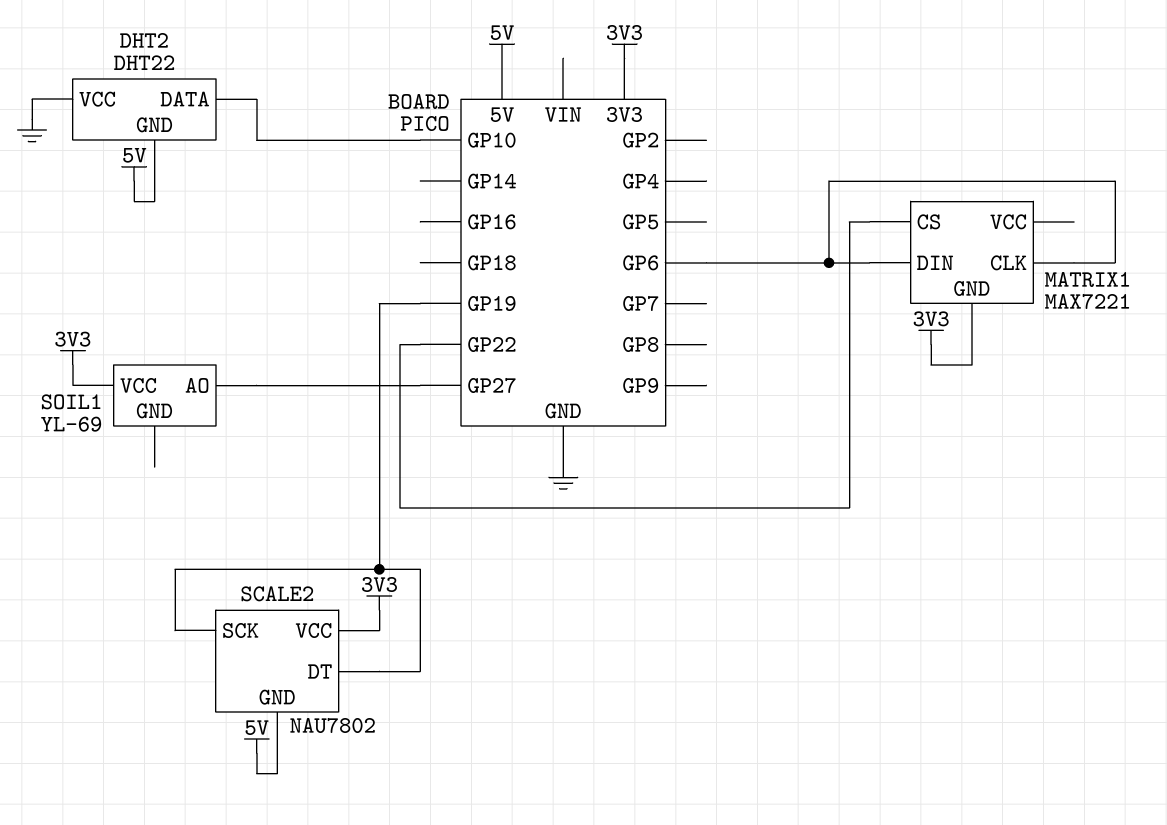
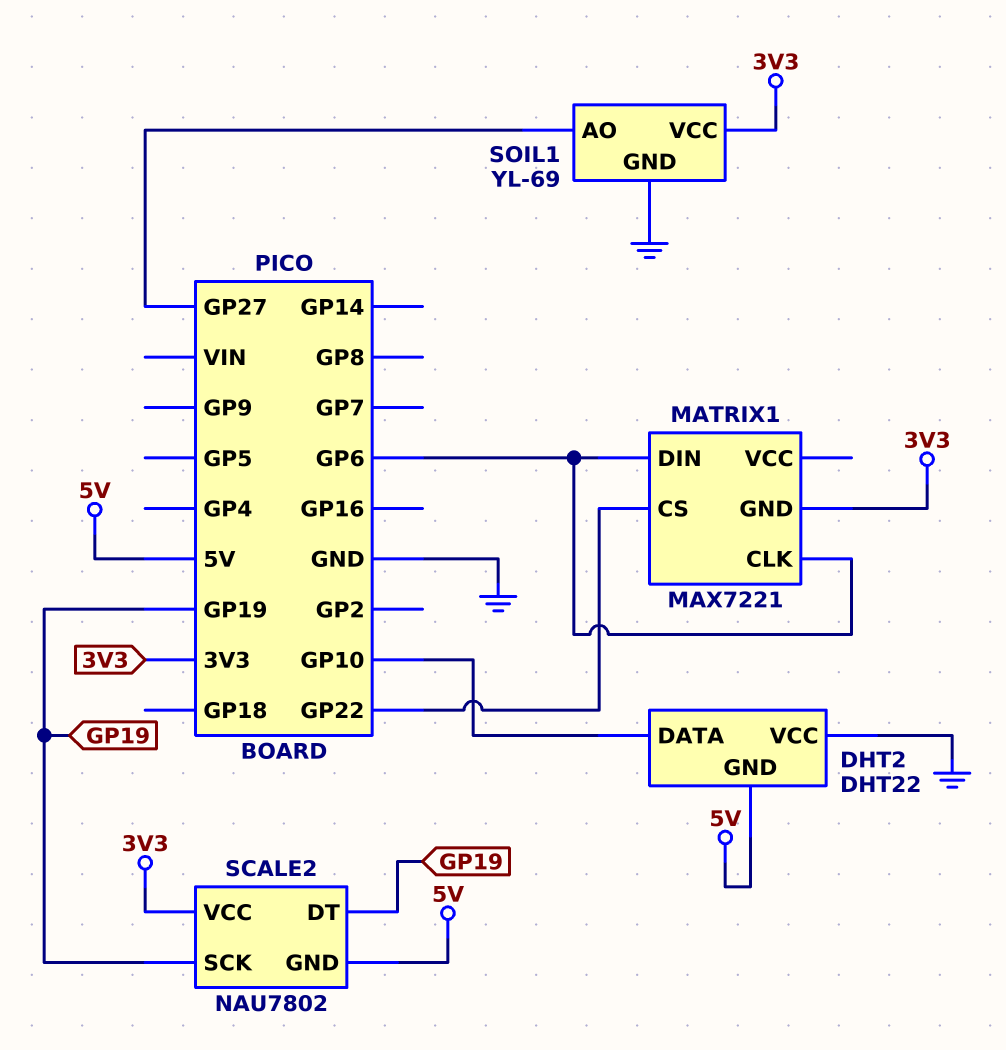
SOIL1 pin GND: none -> GND

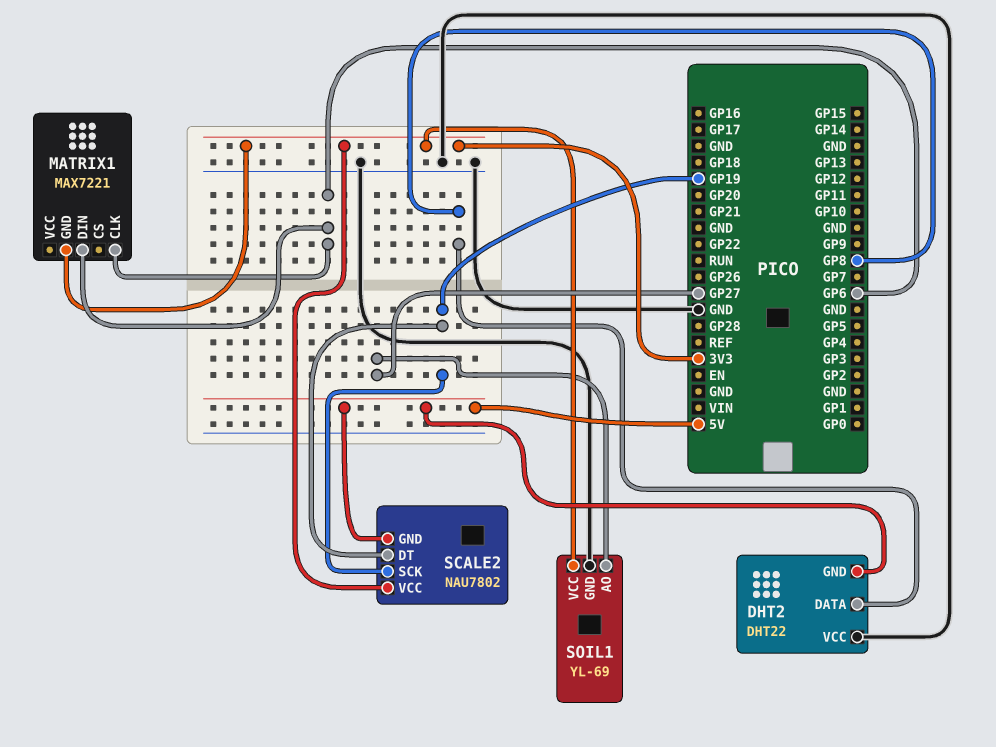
DHT2 pin DATA: GP10 -> GP8
MATRIX1 pin CS: GP22 -> none

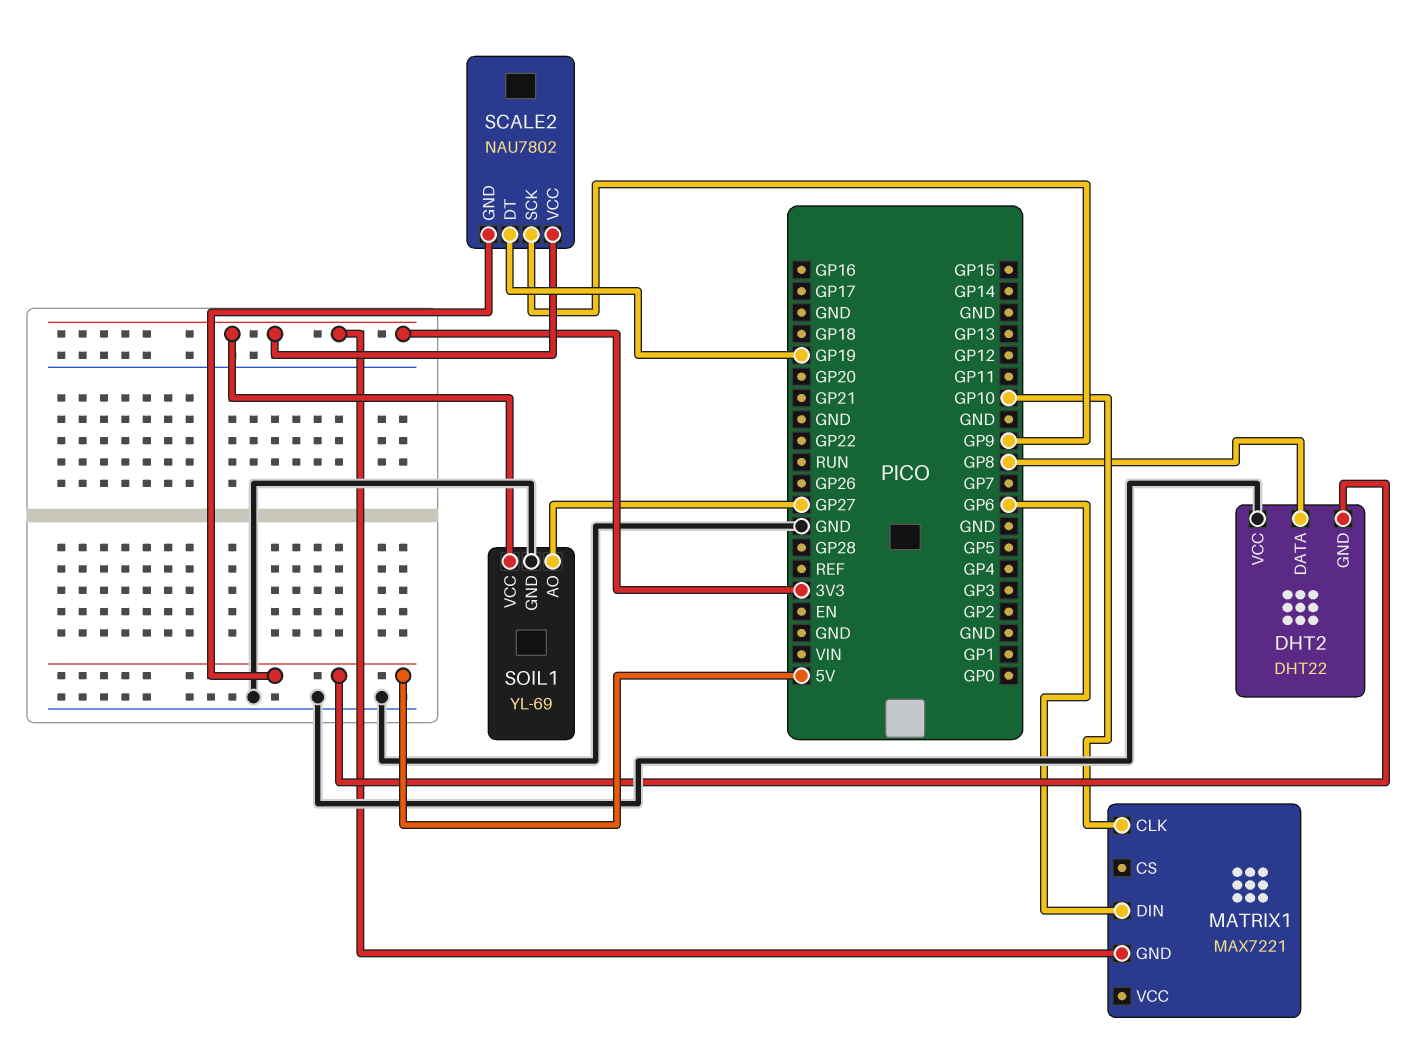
MATRIX1 pin CLK: GP6 -> GP10
SCALE2 pin SCK: GP19 -> GP9

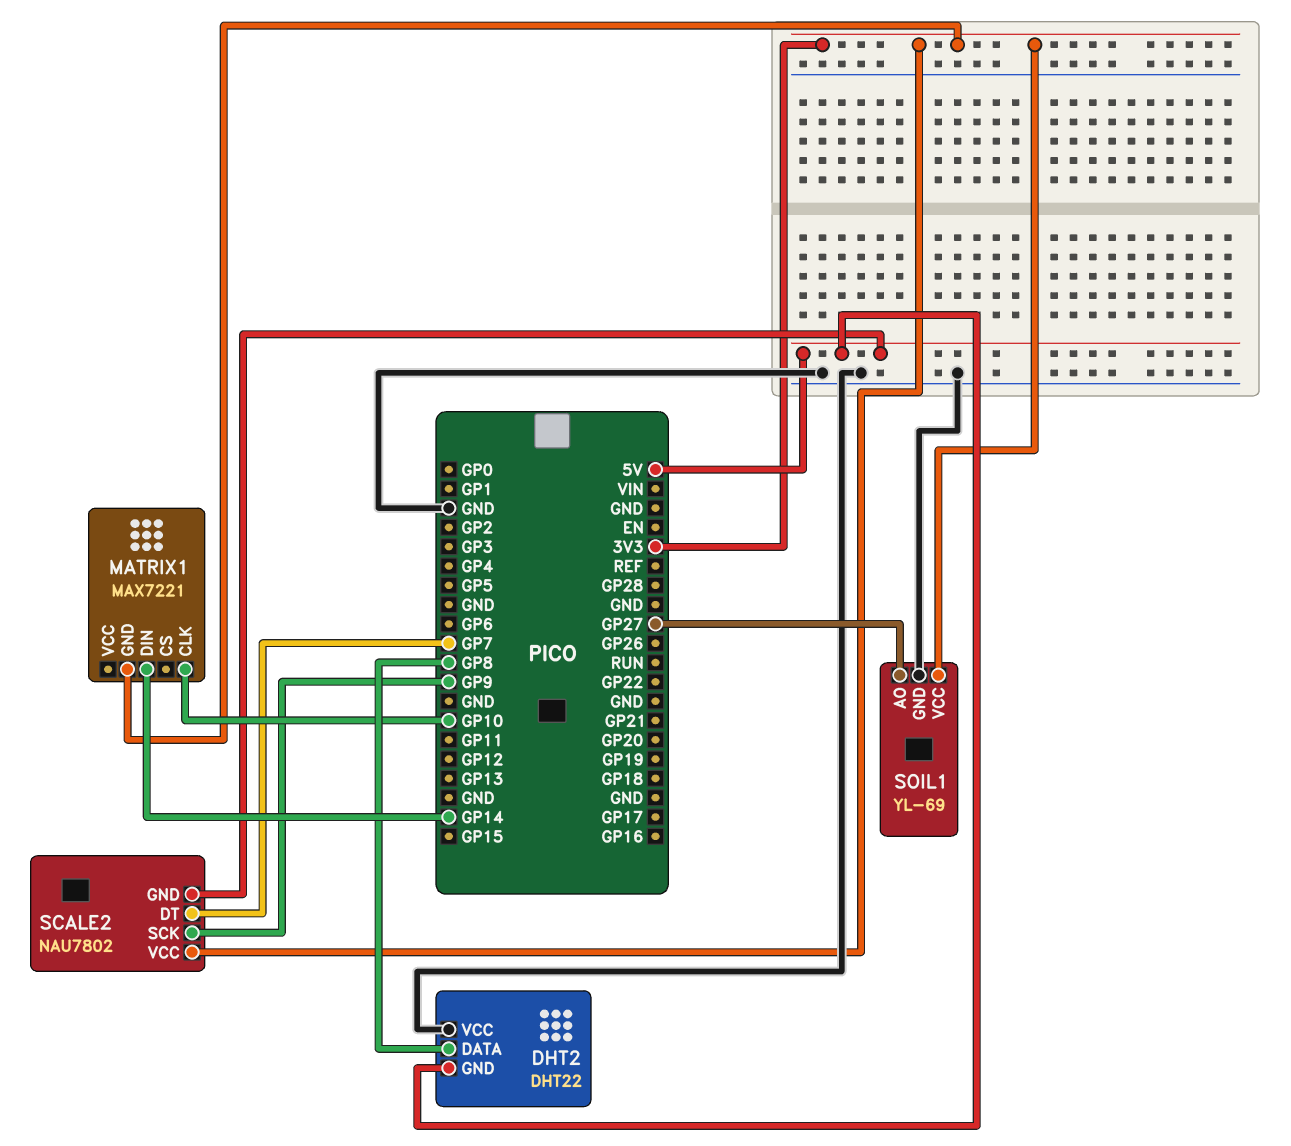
MATRIX1 pin DIN: GP6 -> GP14
SCALE2 pin DT: GP19 -> GP7

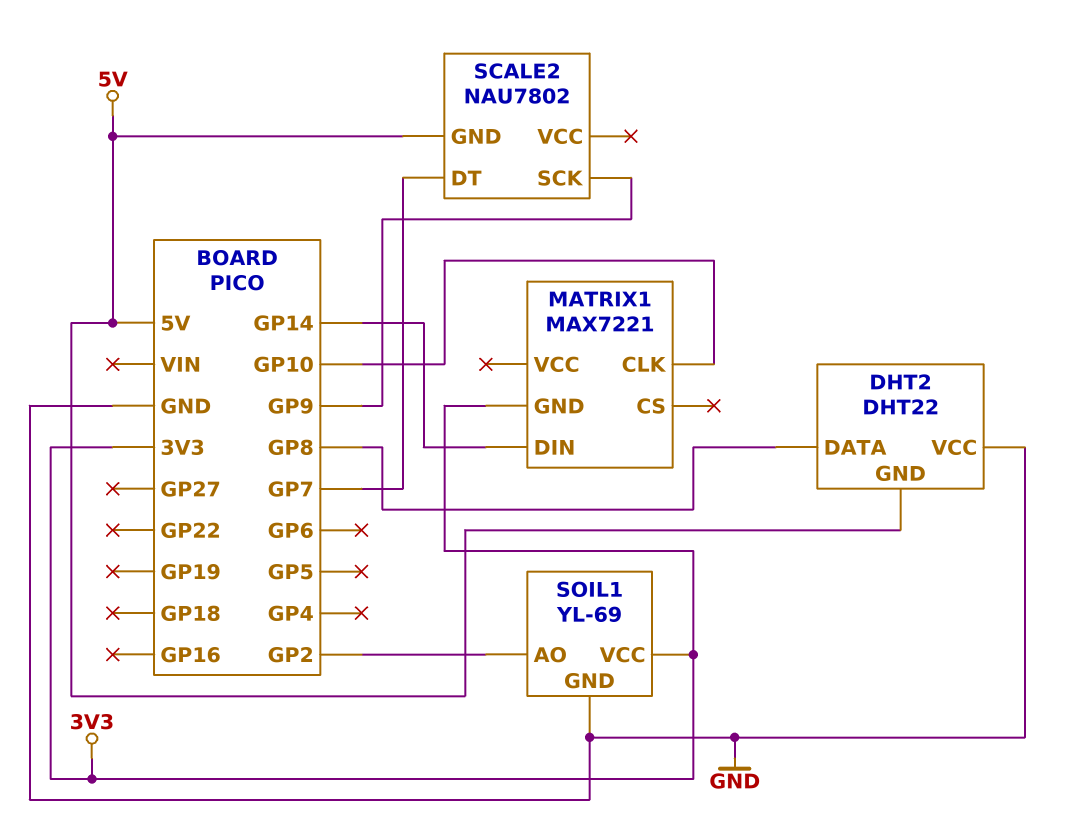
SCALE2 pin VCC: 3V3 -> none
SOIL1 pin AO: GP27 -> GP2

